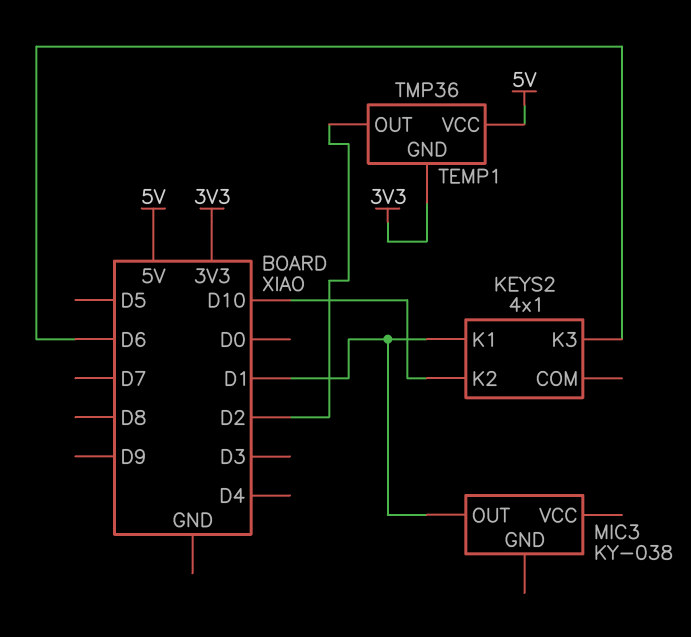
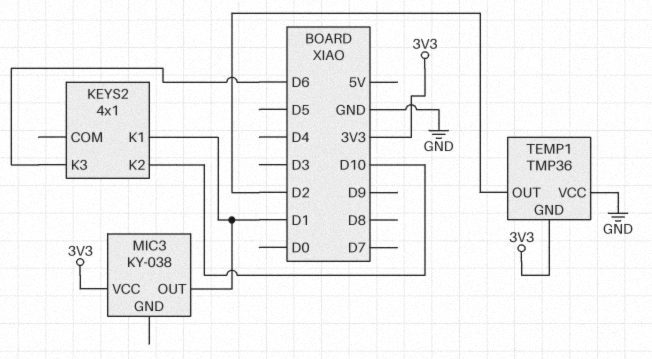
MIC3 pin VCC: none -> 3V3
TEMP1 pin VCC: 5V -> GND

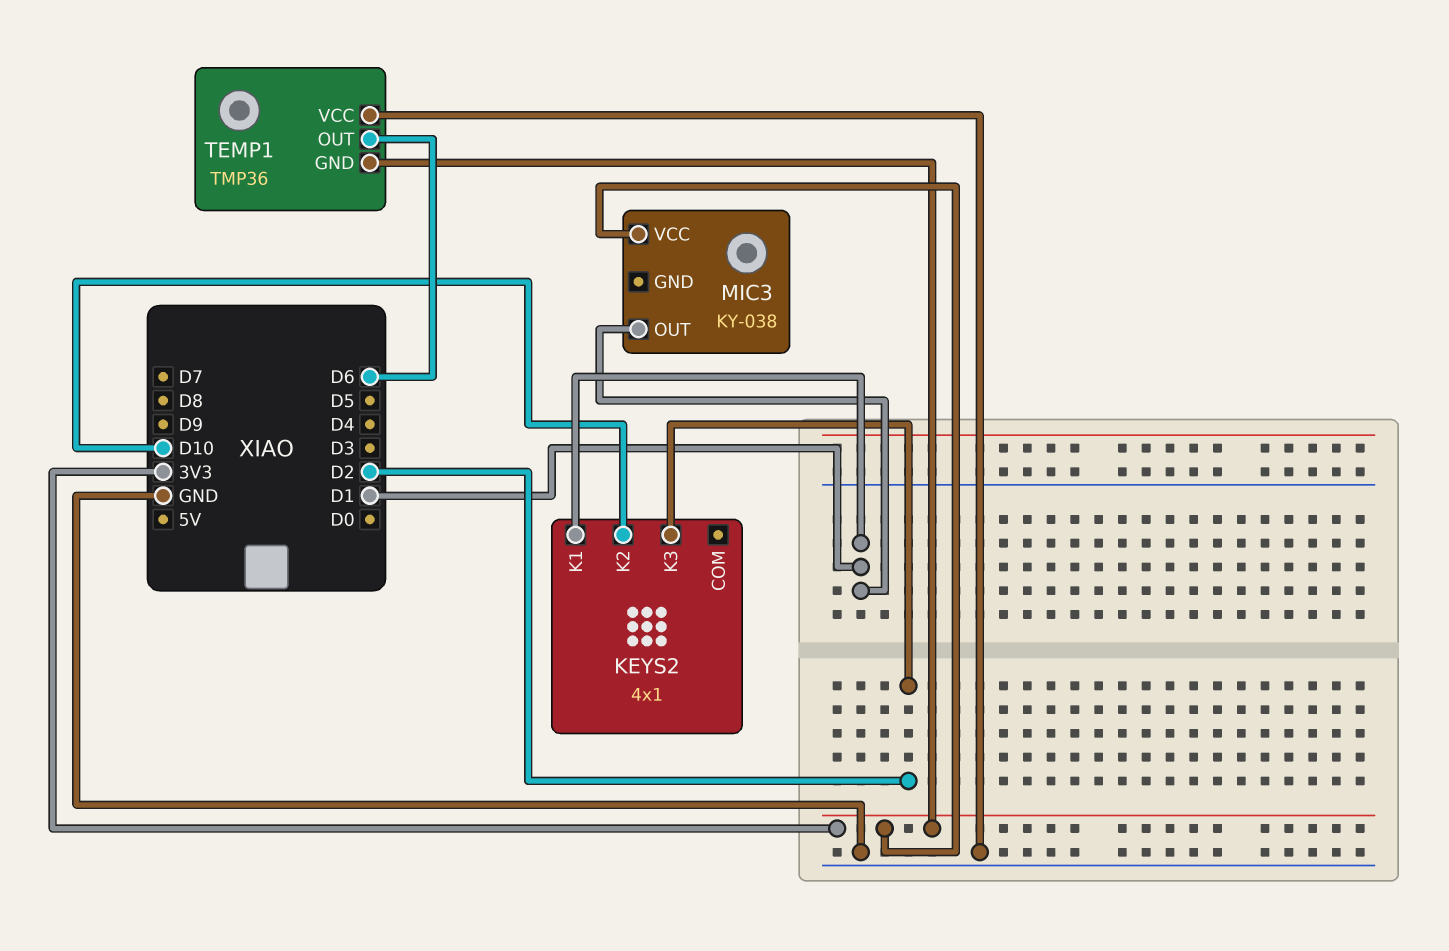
KEYS2 pin K3: D6 -> D2
TEMP1 pin OUT: D2 -> D6

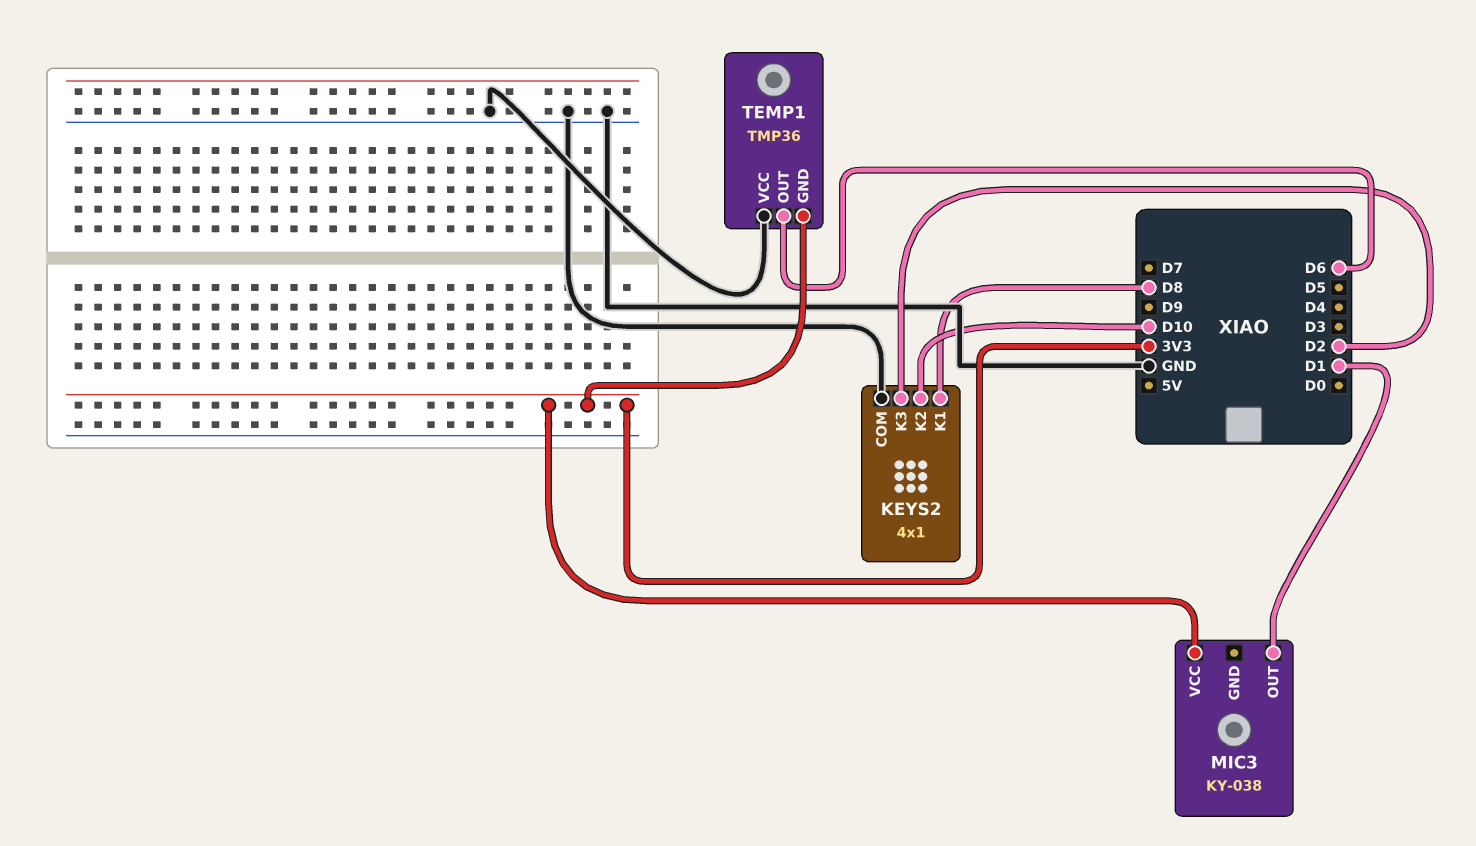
KEYS2 pin COM: none -> GND
KEYS2 pin K1: D1 -> D8

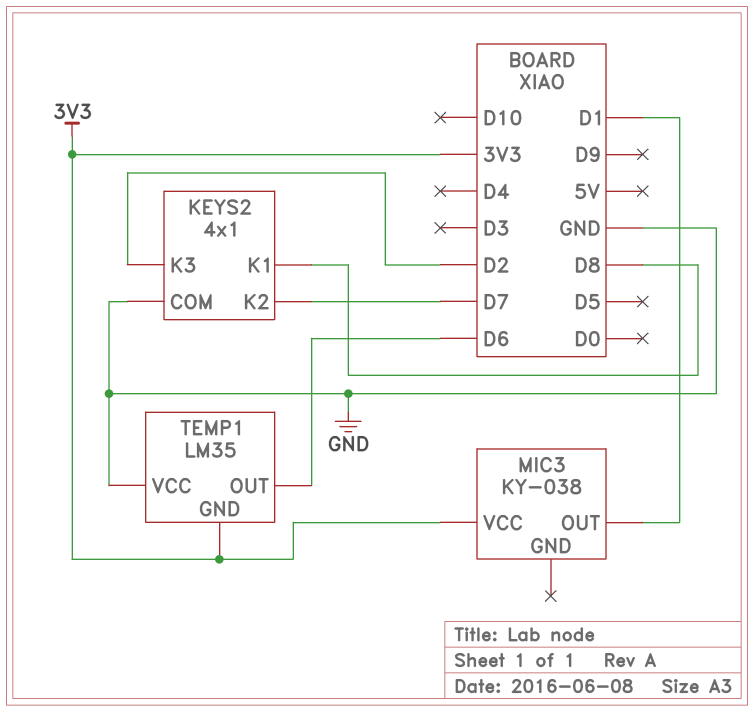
KEYS2 pin K2: D10 -> D7
TEMP1: TMP36 -> LM35

